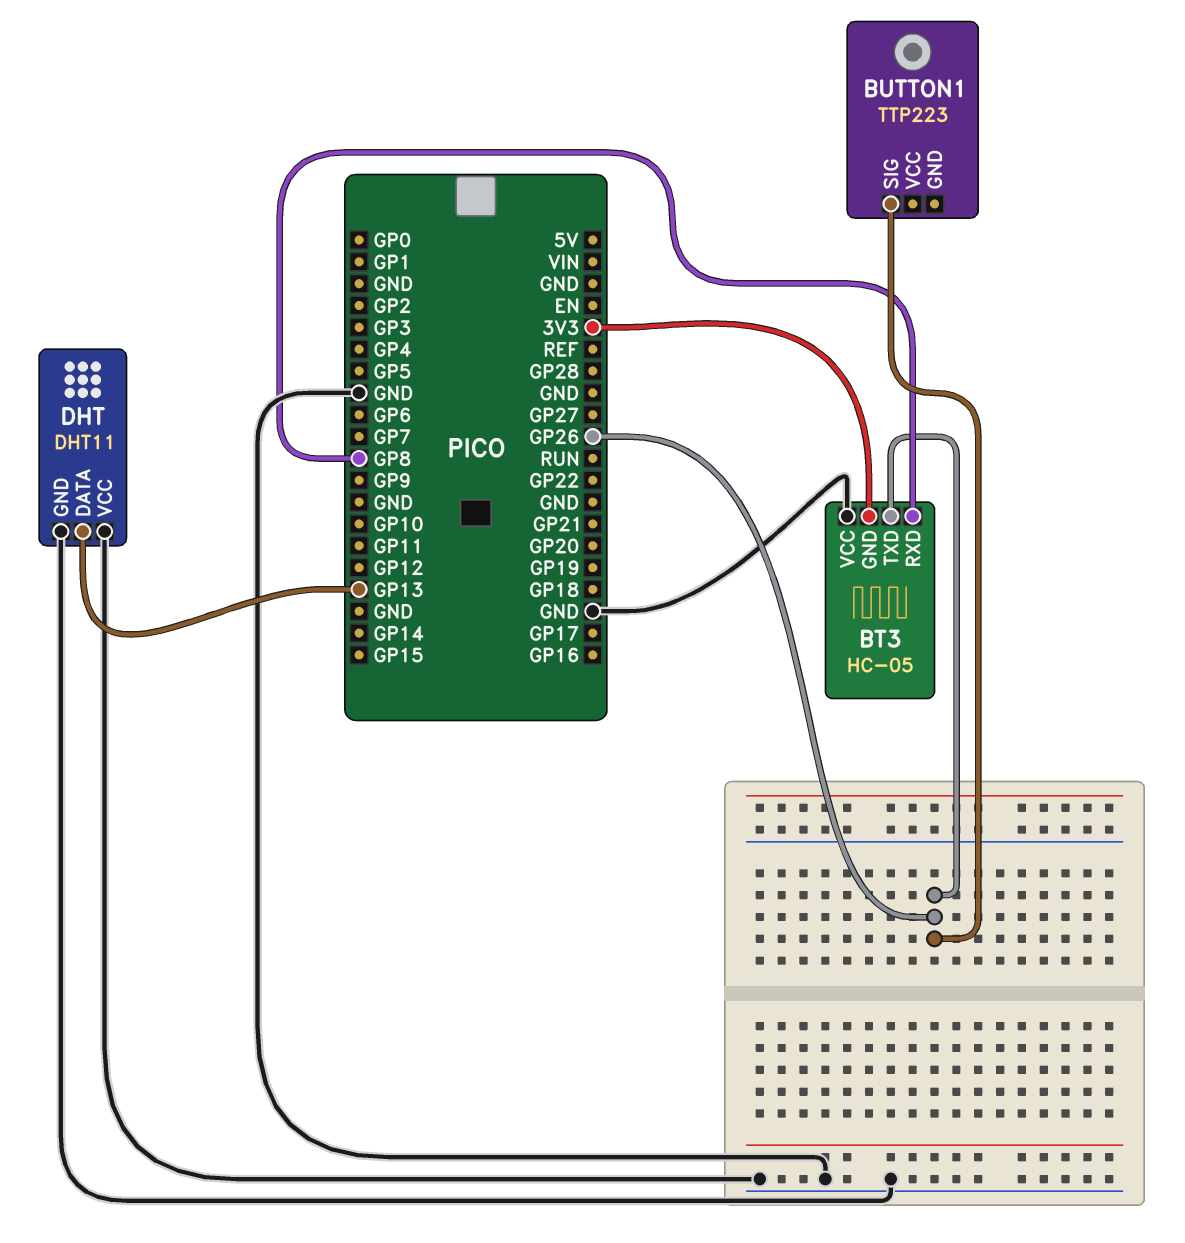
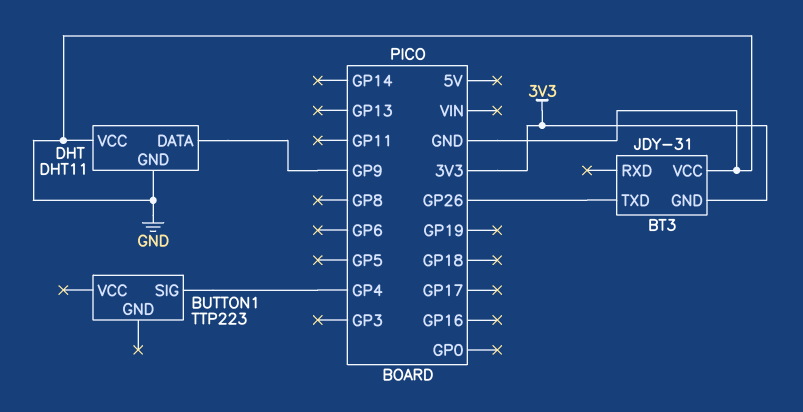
BT3: HC-05 -> JDY-31
BT3 pin RXD: GP8 -> none
BUTTON1 pin SIG: GP26 -> GP4
DHT pin DATA: GP13 -> GP9

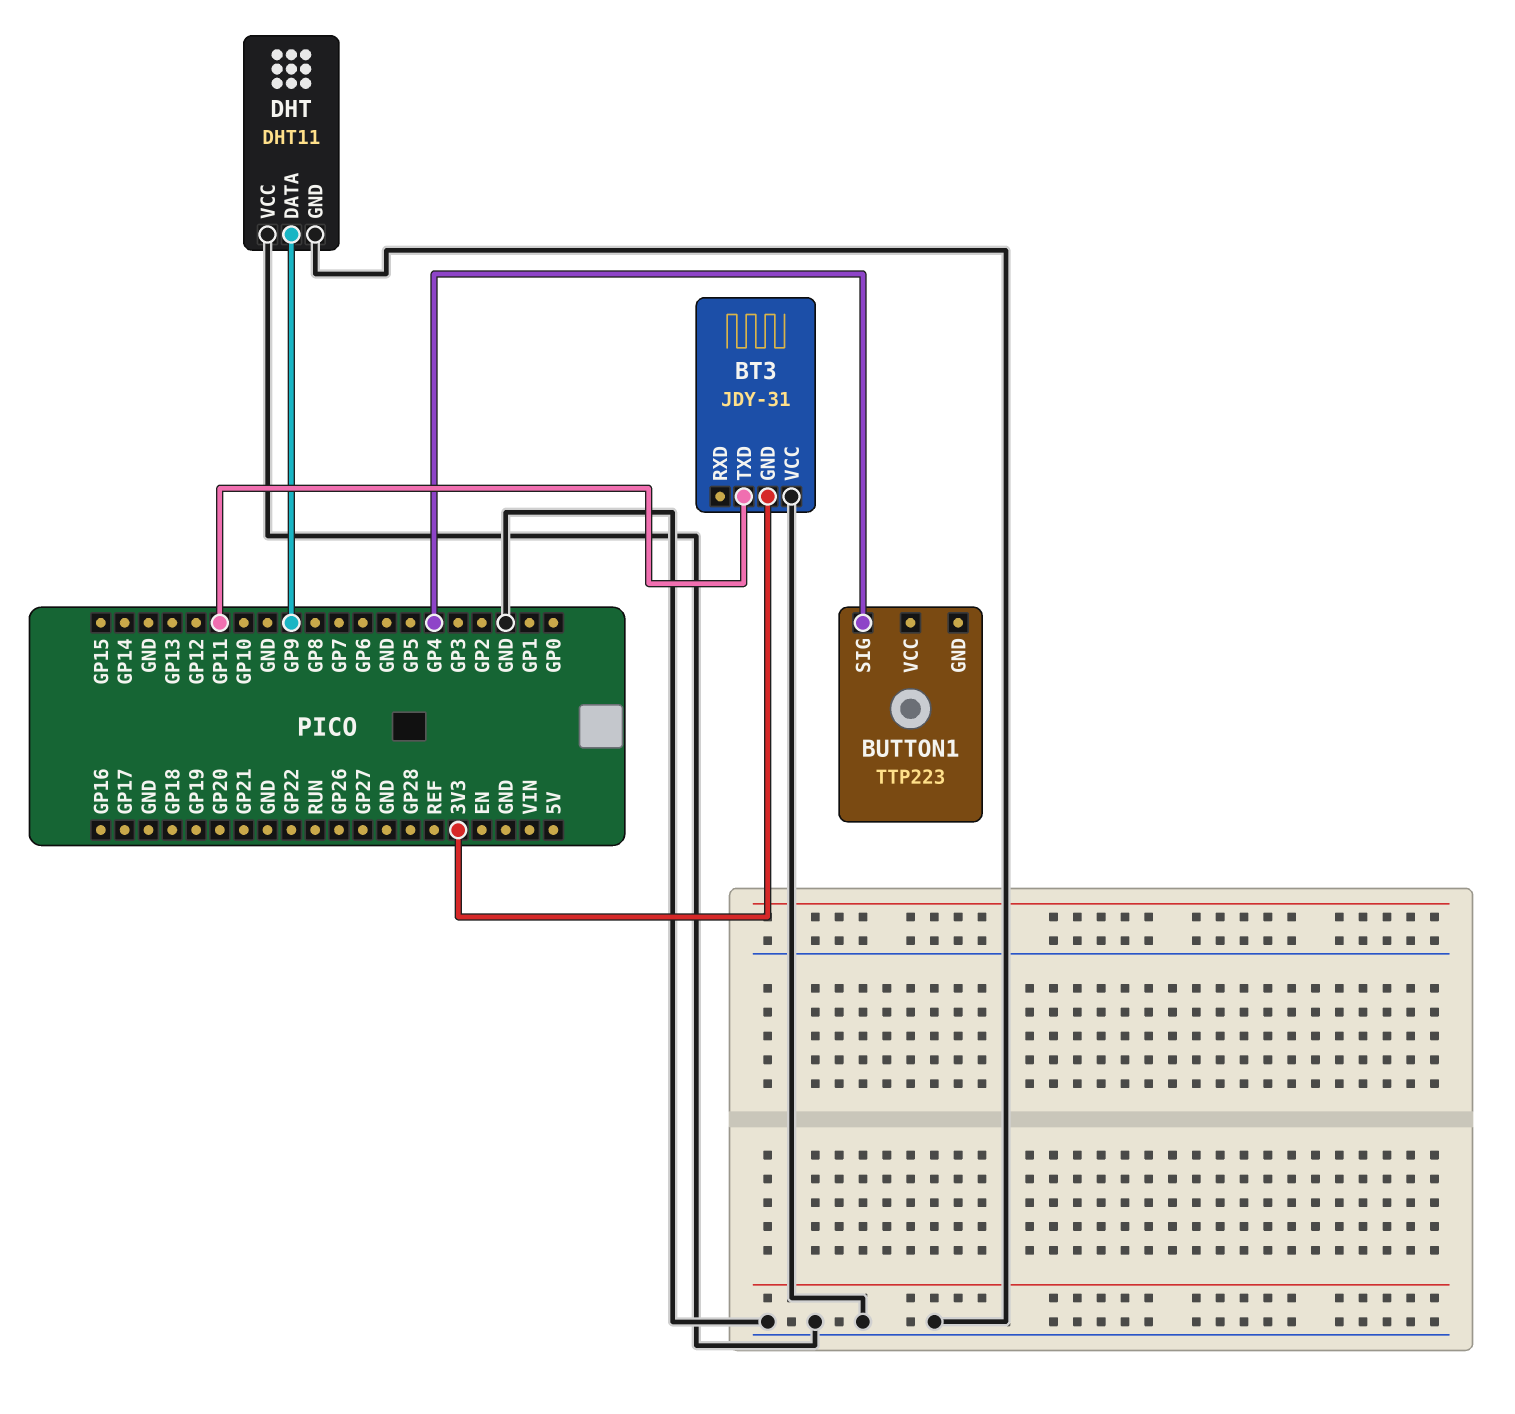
BT3 pin TXD: GP26 -> GP11

